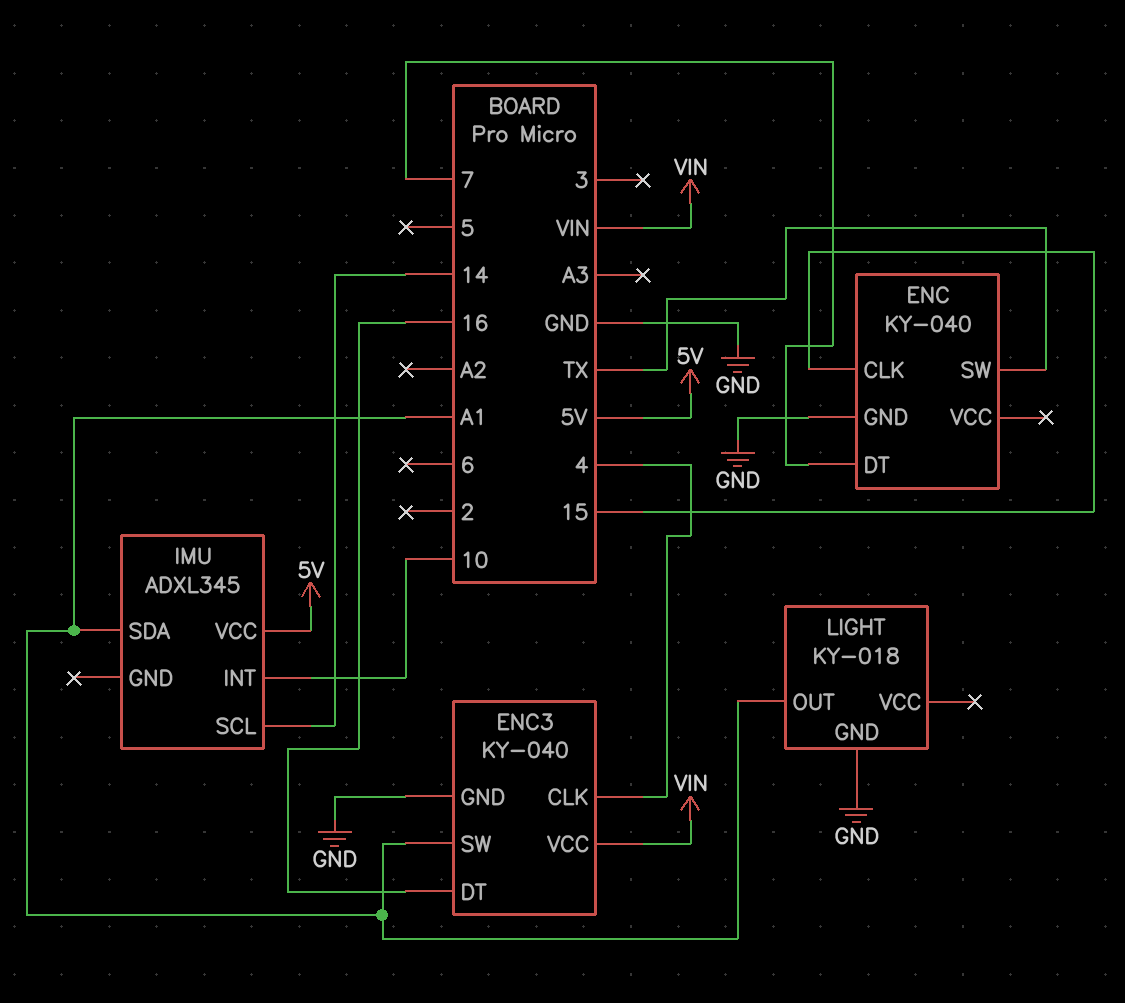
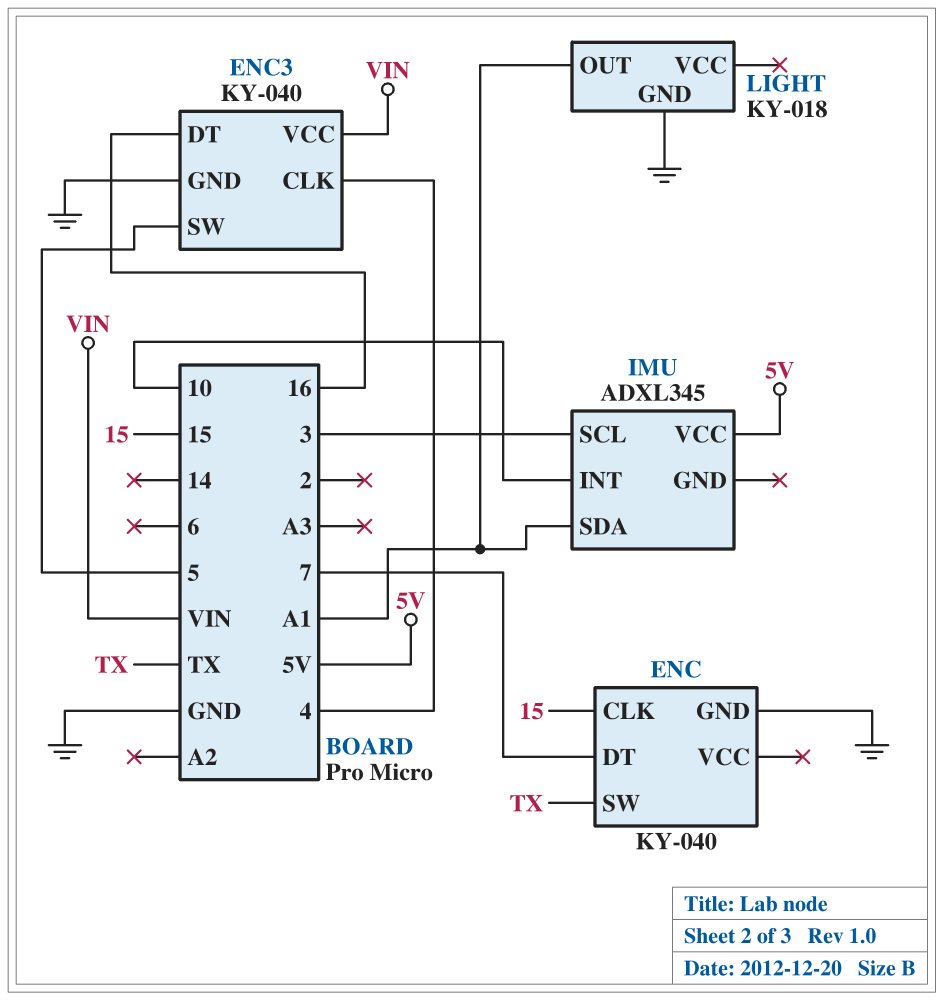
ENC3 pin SW: A1 -> 5
IMU pin SCL: 14 -> 3

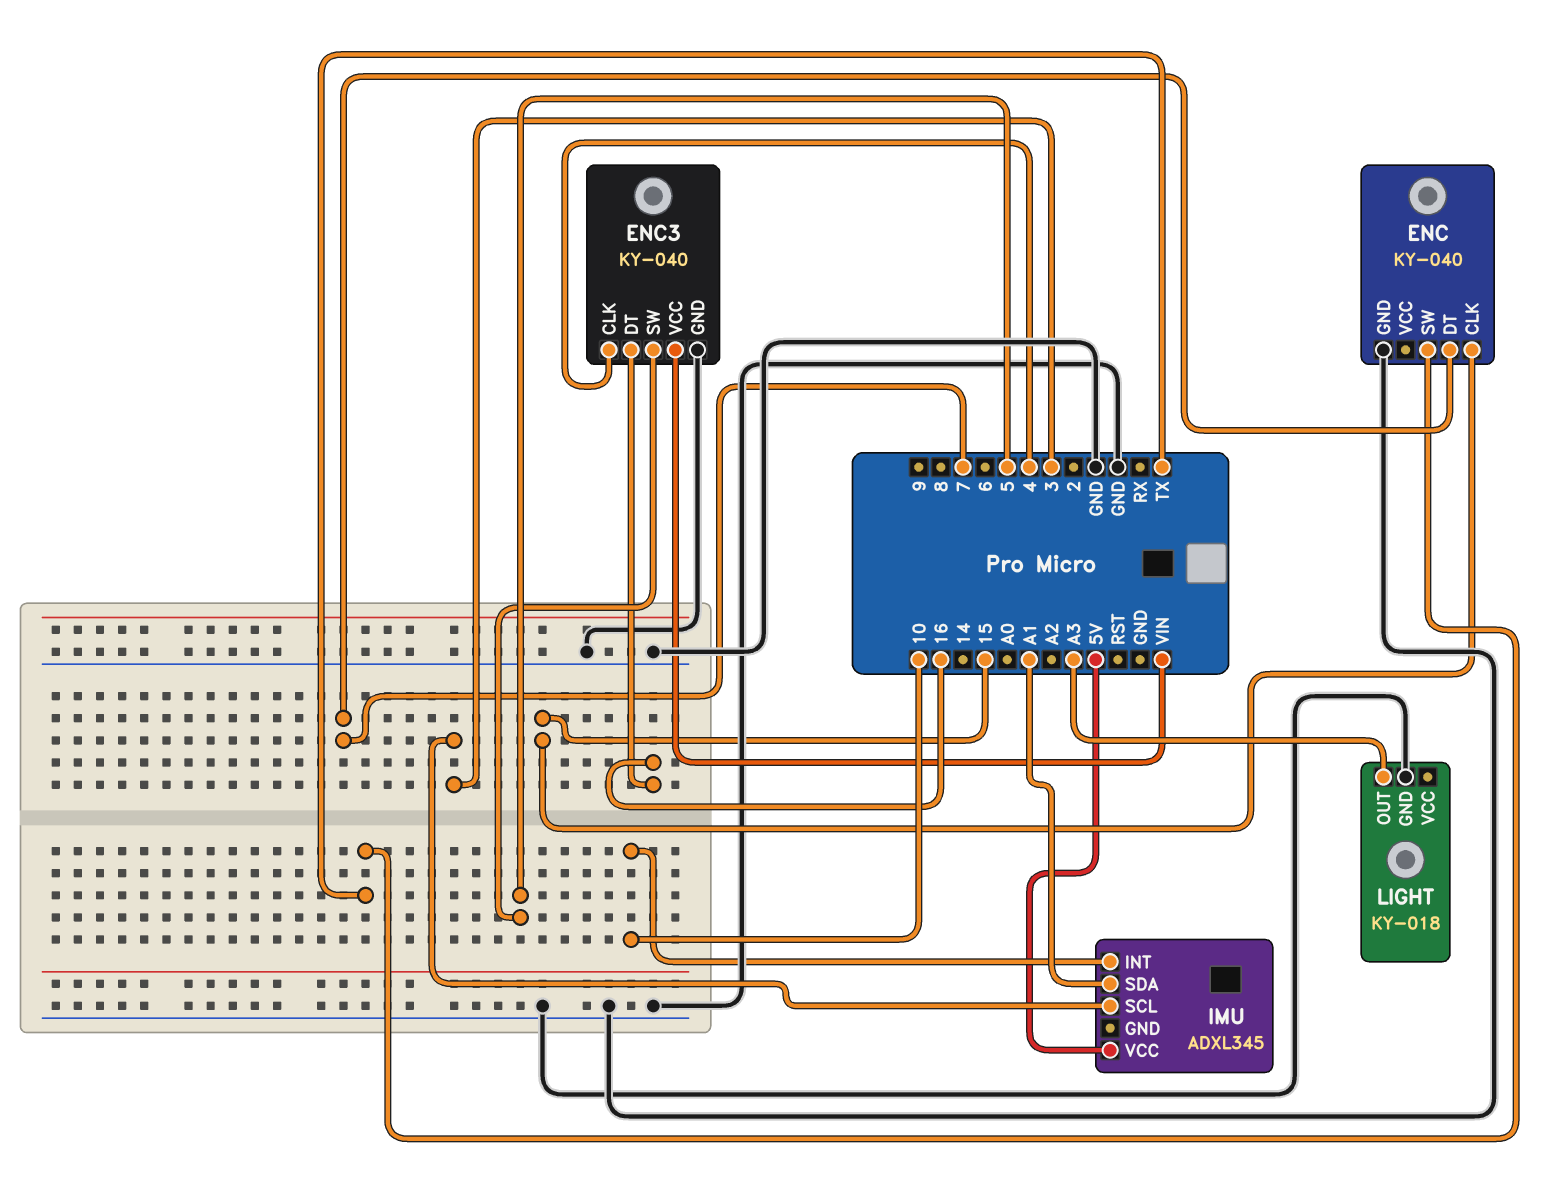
LIGHT pin OUT: A1 -> A3

